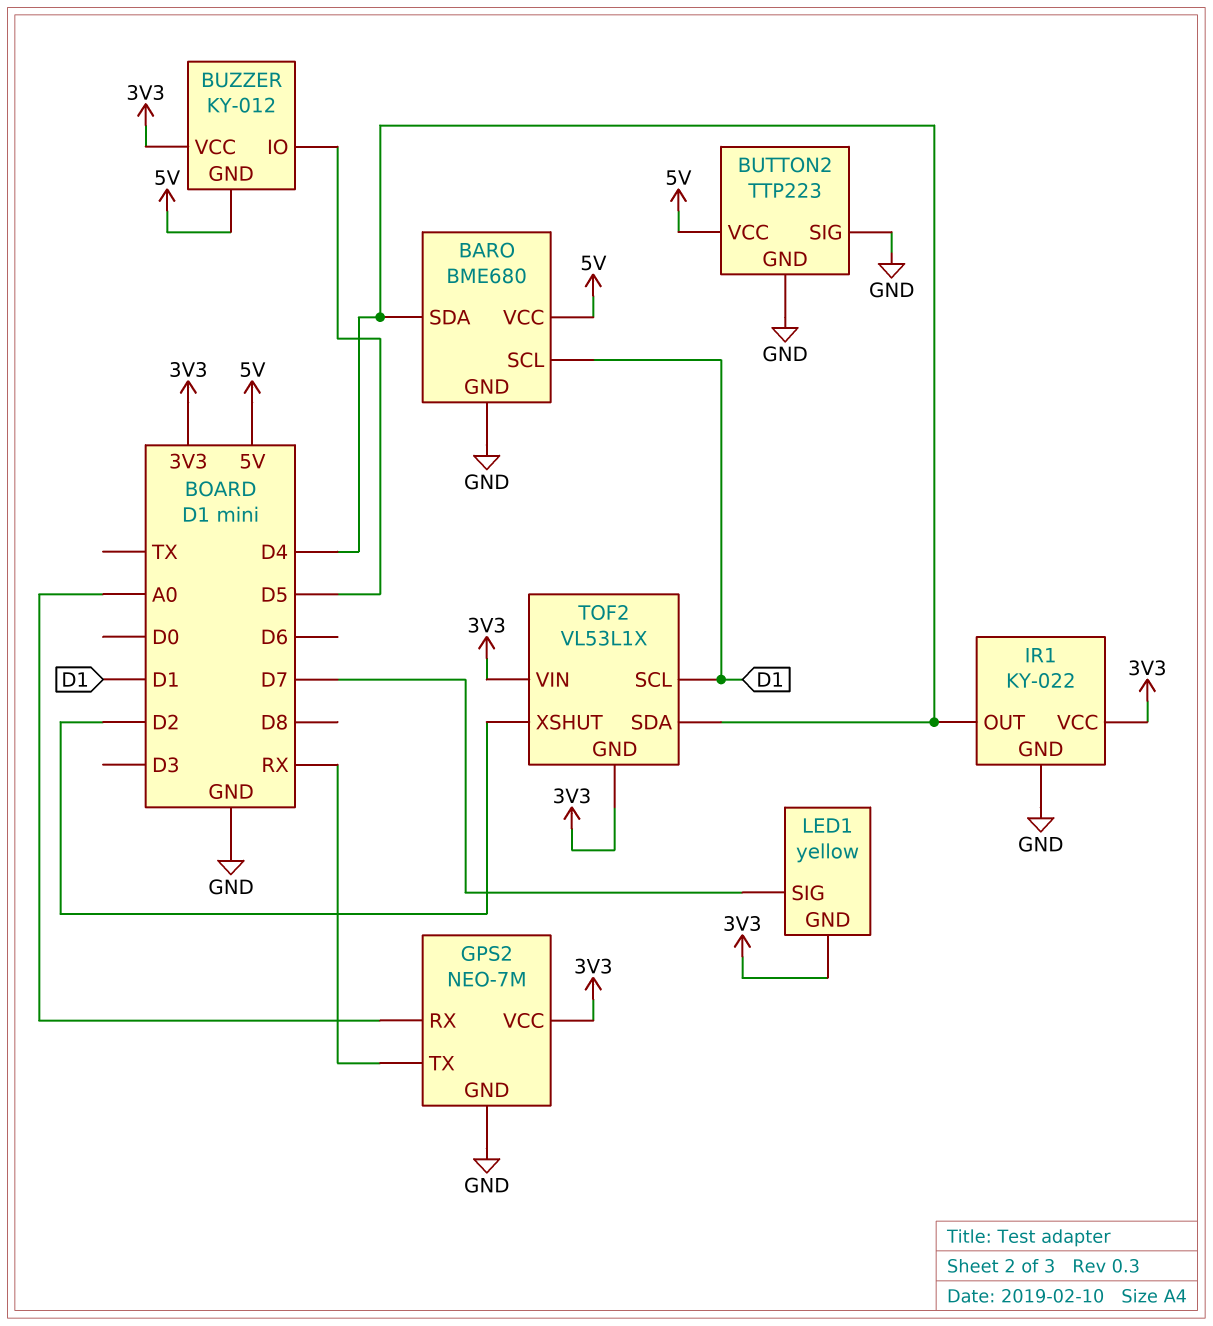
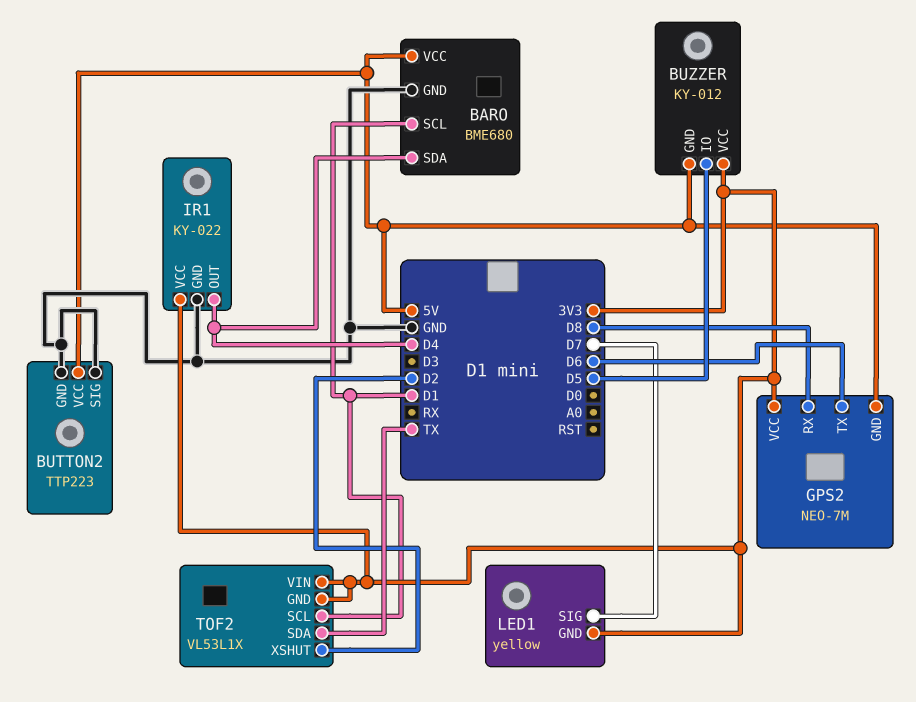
GPS2 pin GND: GND -> 5V
GPS2 pin RX: A0 -> D8
GPS2 pin TX: RX -> D6
TOF2 pin SDA: D4 -> TX

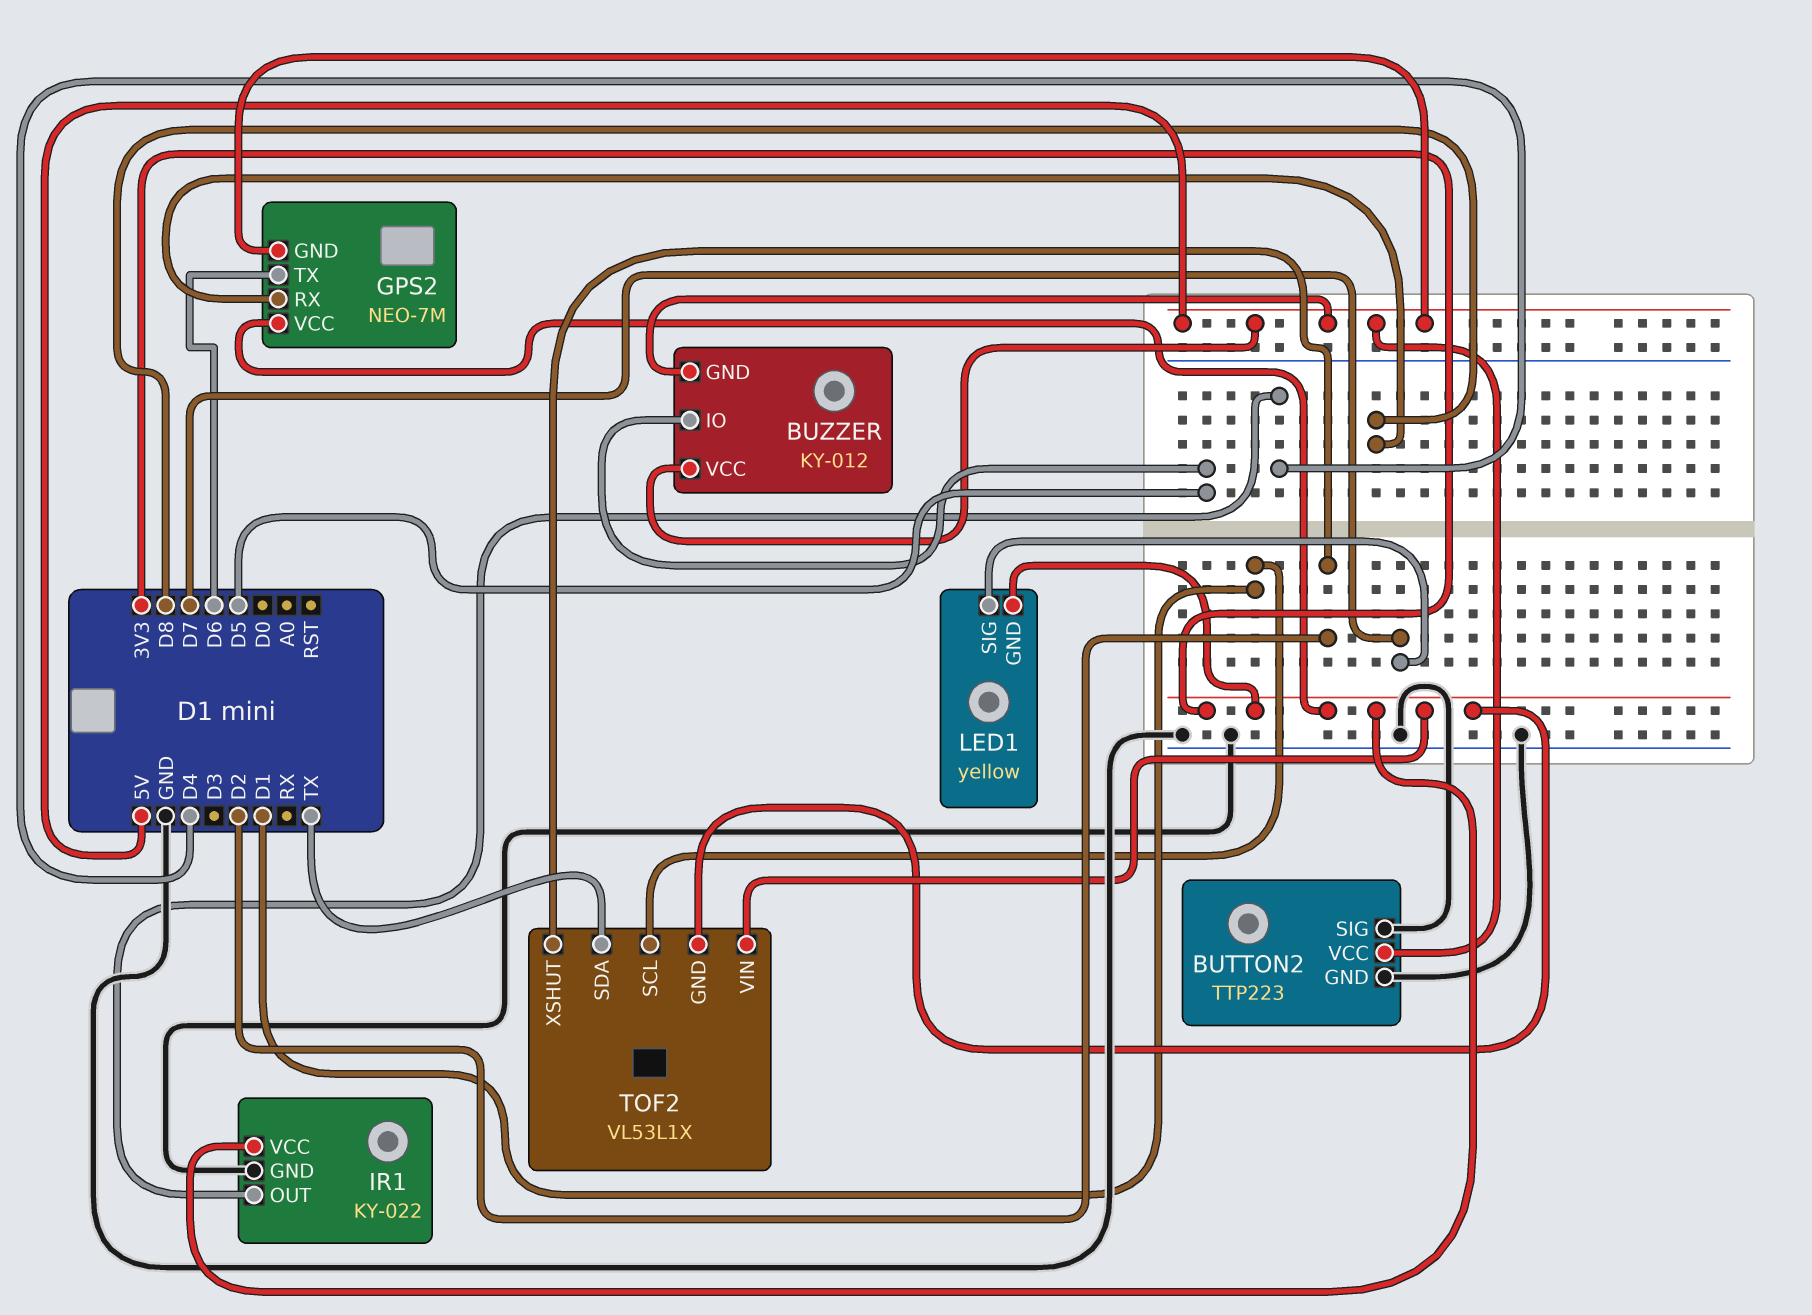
BARO: BME680 -> none
BARO pin GND: GND -> none
BARO pin SCL: D1 -> none
BARO pin SDA: D4 -> none
BARO pin VCC: 5V -> none
BUZZER pin VCC: 3V3 -> 5V

